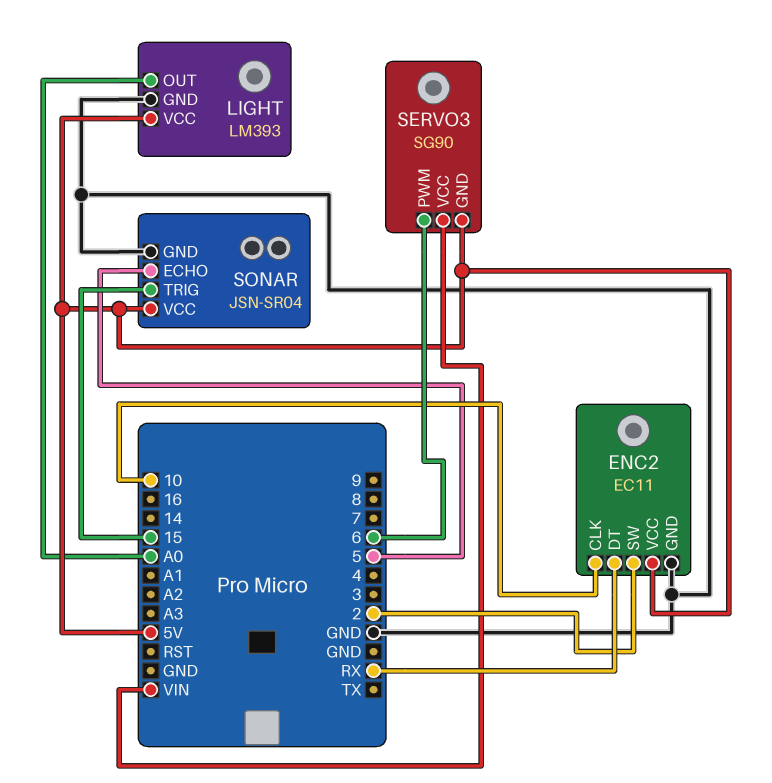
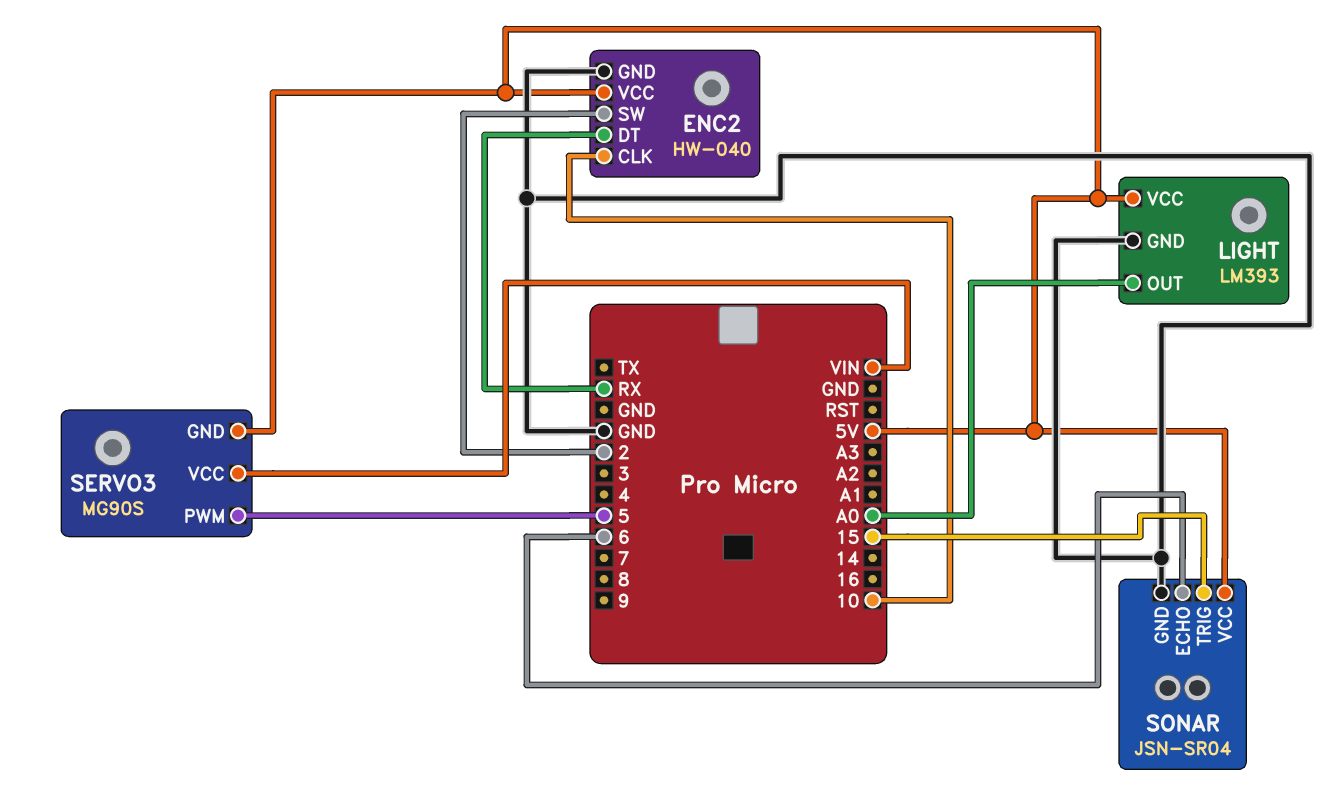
ENC2: EC11 -> HW-040
SERVO3: SG90 -> MG90S
SERVO3 pin PWM: 6 -> 5
SONAR pin ECHO: 5 -> 6

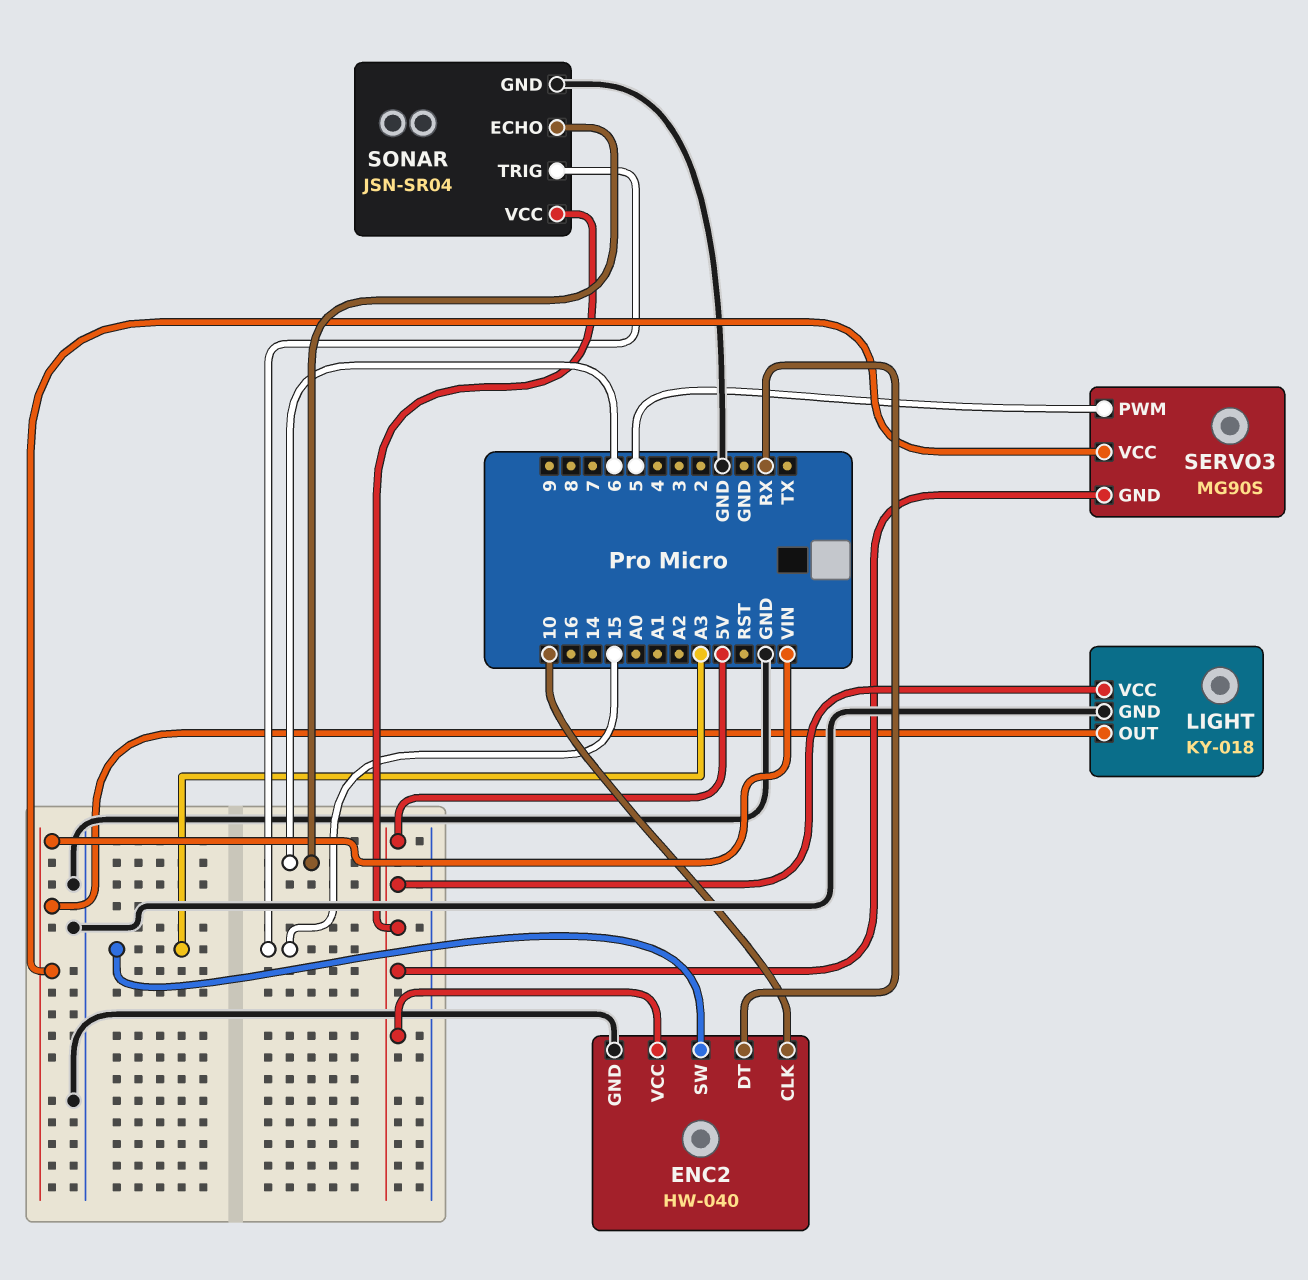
ENC2 pin SW: 2 -> A3
LIGHT: LM393 -> KY-018
LIGHT pin OUT: A0 -> VIN

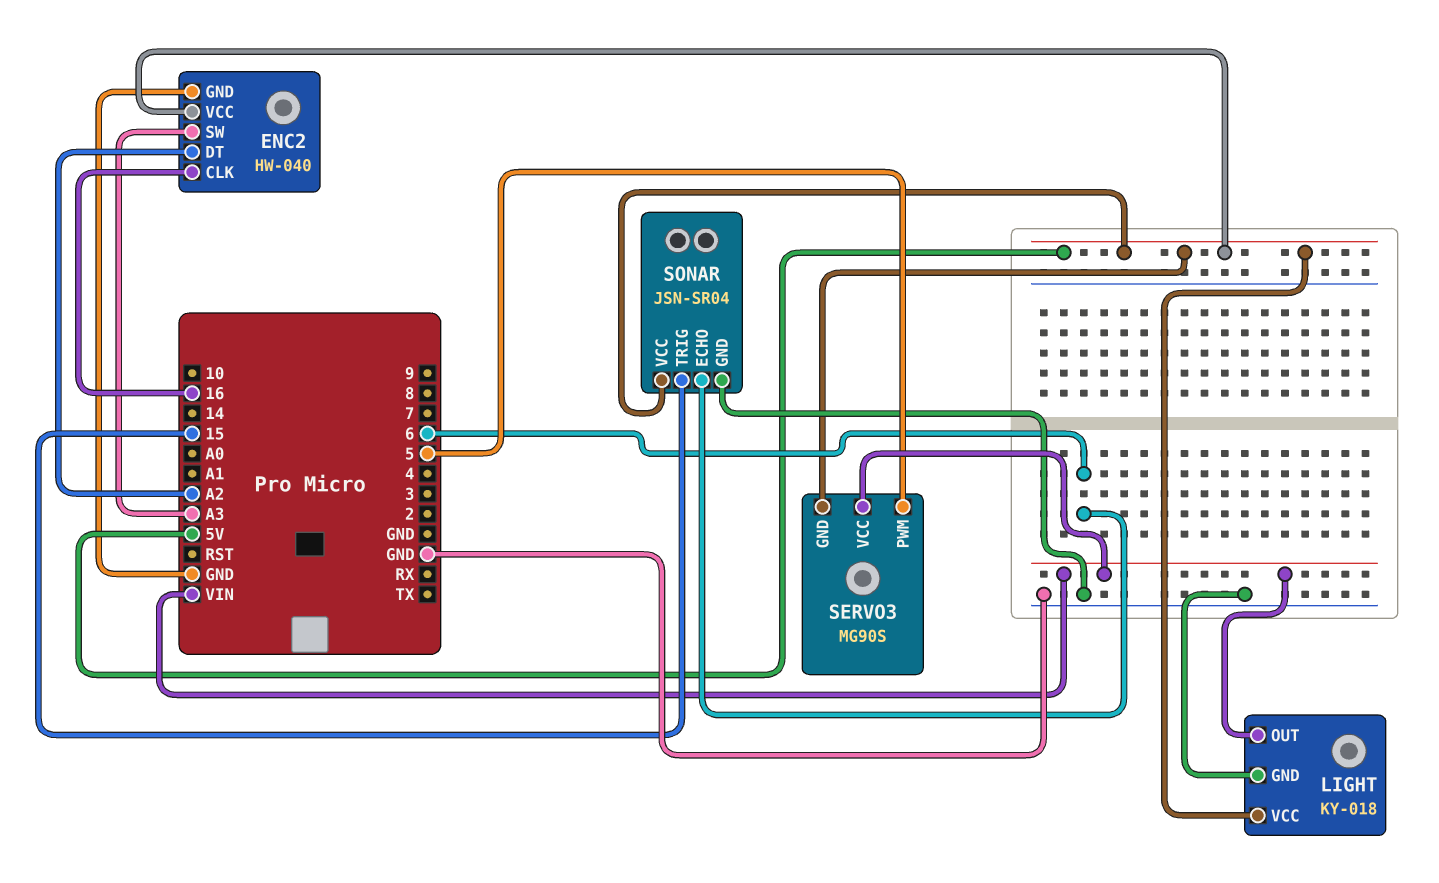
ENC2 pin CLK: 10 -> 16
ENC2 pin DT: RX -> A2

